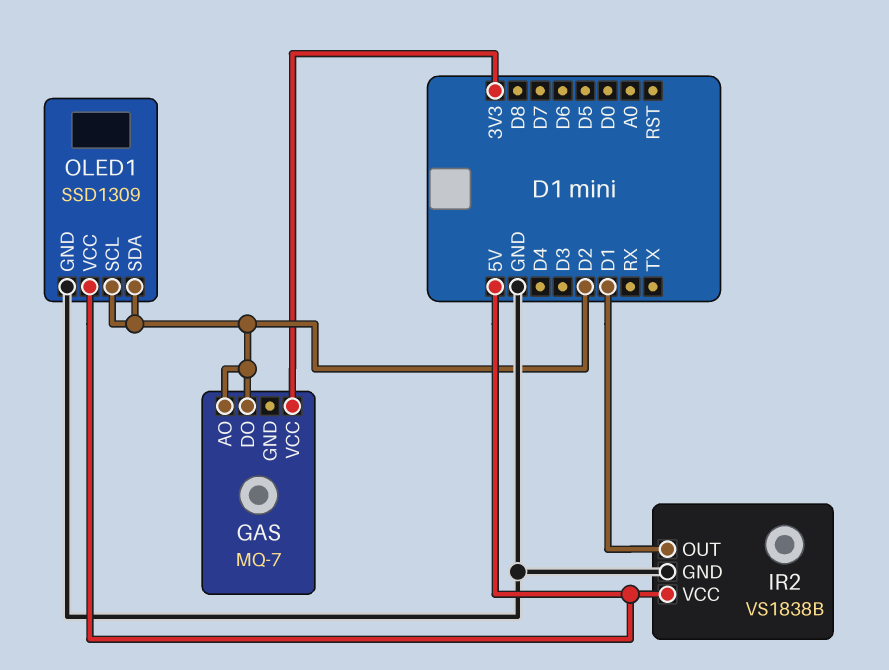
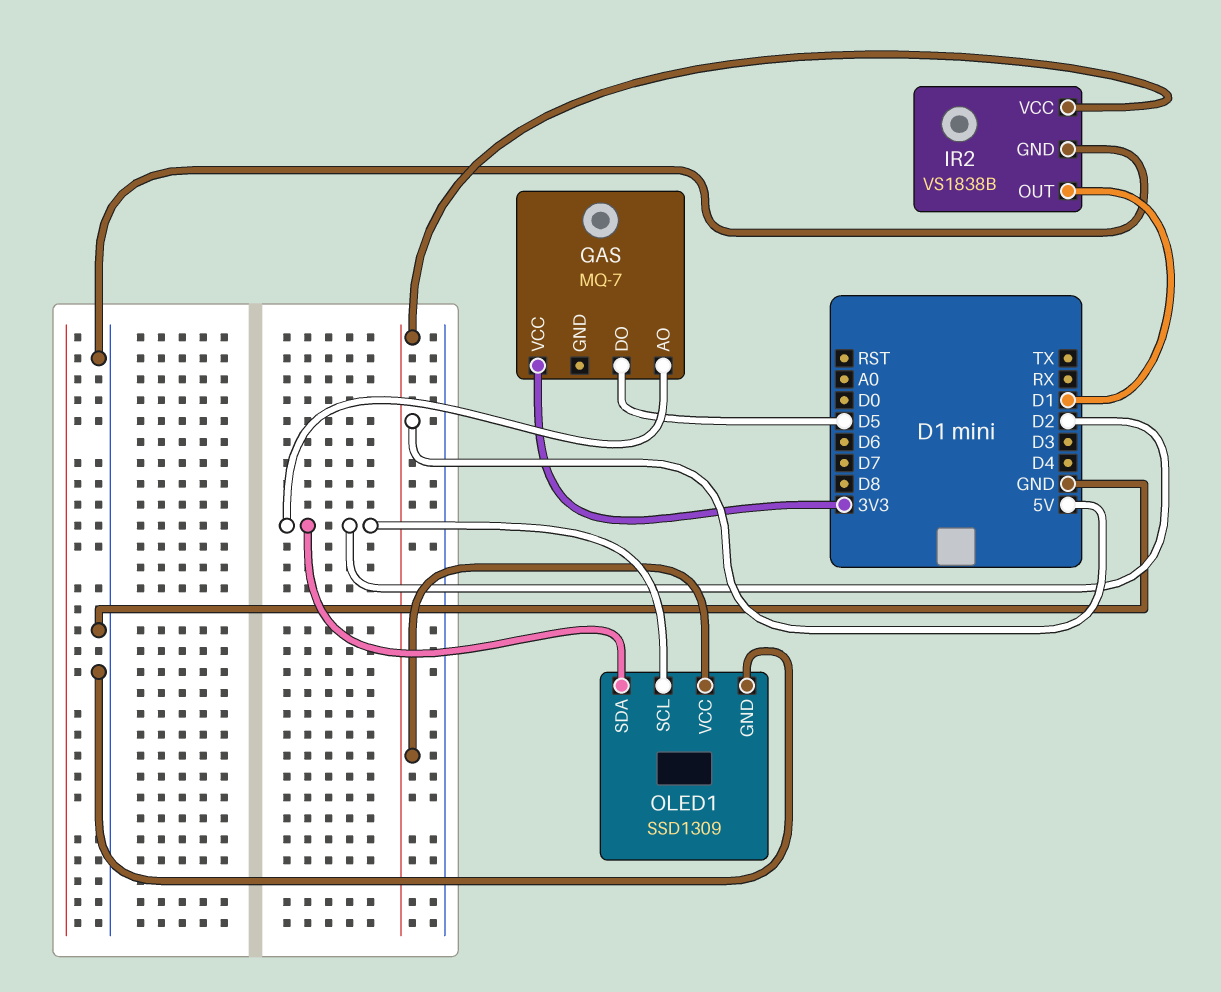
GAS pin DO: D2 -> D5

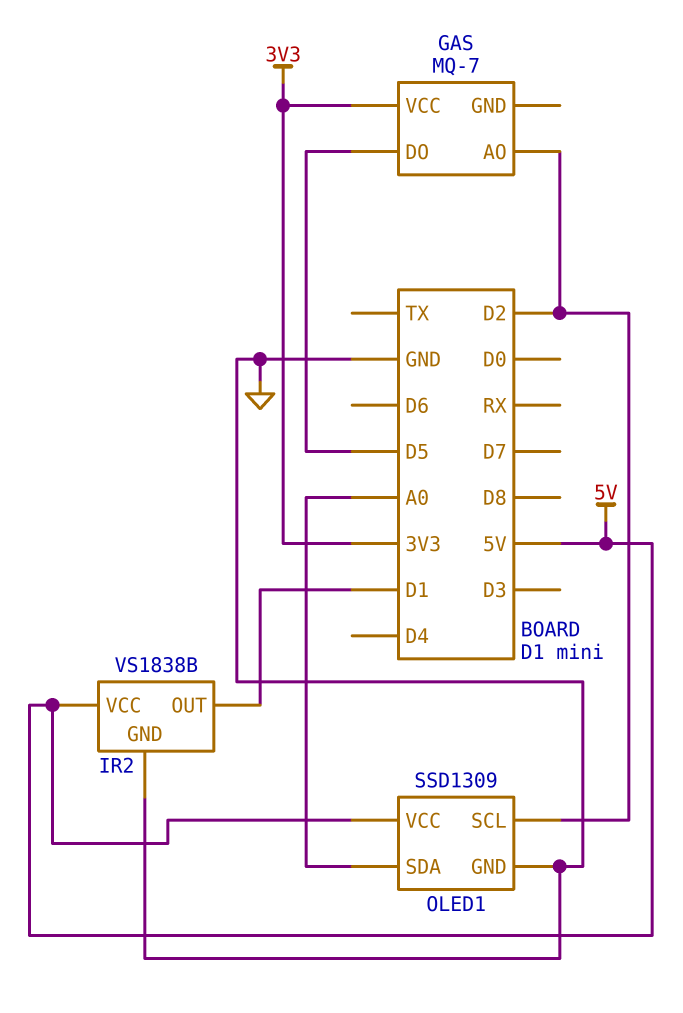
OLED1 pin SDA: D2 -> A0

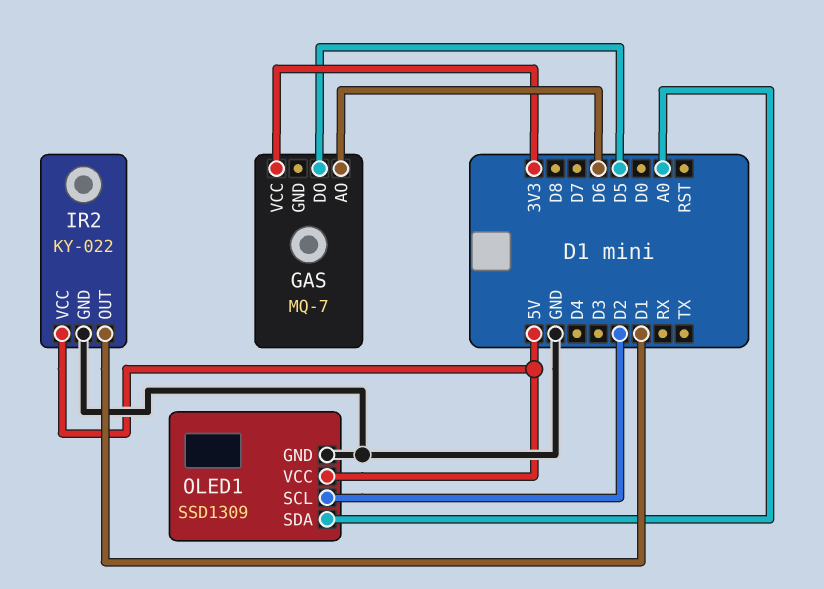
GAS pin AO: D2 -> D6
IR2: VS1838B -> KY-022

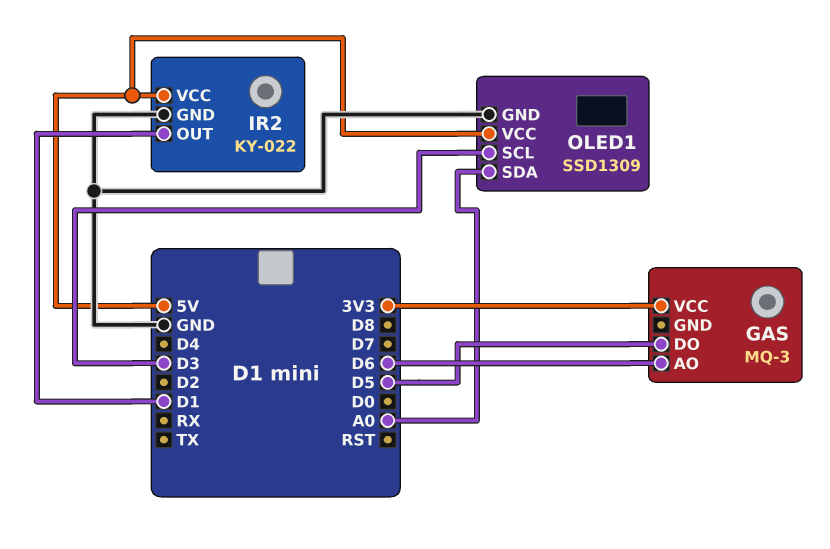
GAS: MQ-7 -> MQ-3
OLED1 pin SCL: D2 -> D3

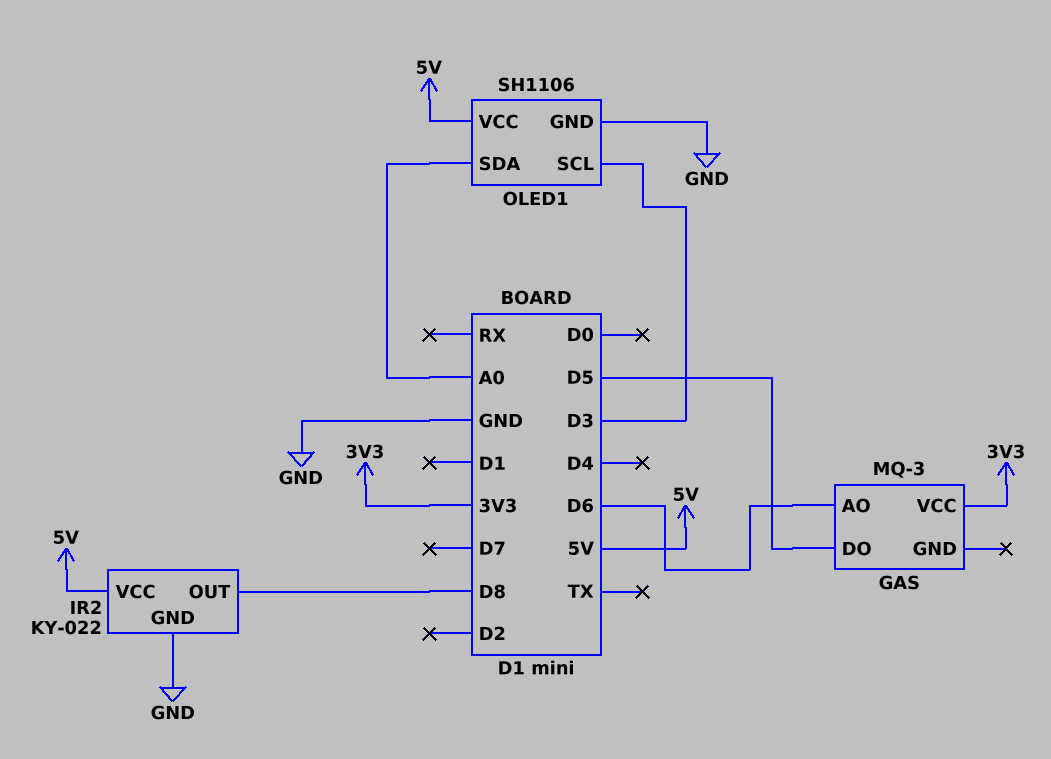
IR2 pin OUT: D1 -> D8
OLED1: SSD1309 -> SH1106

